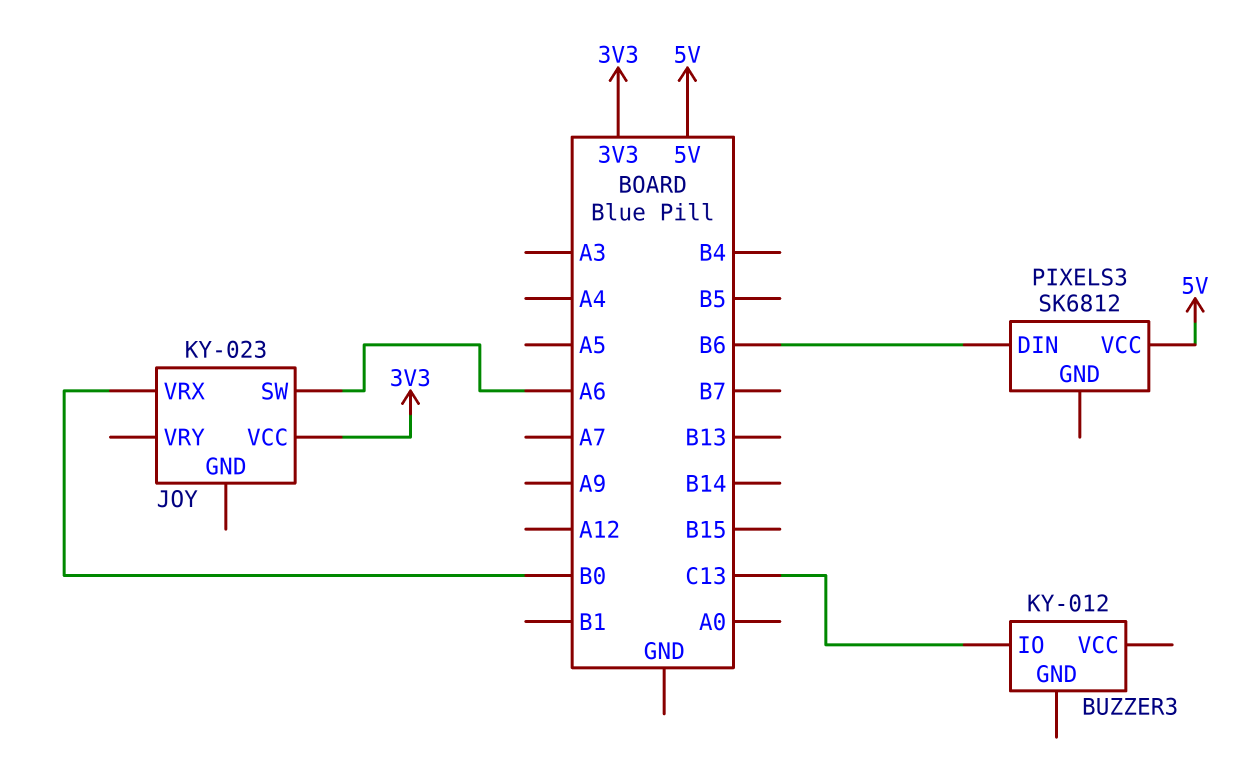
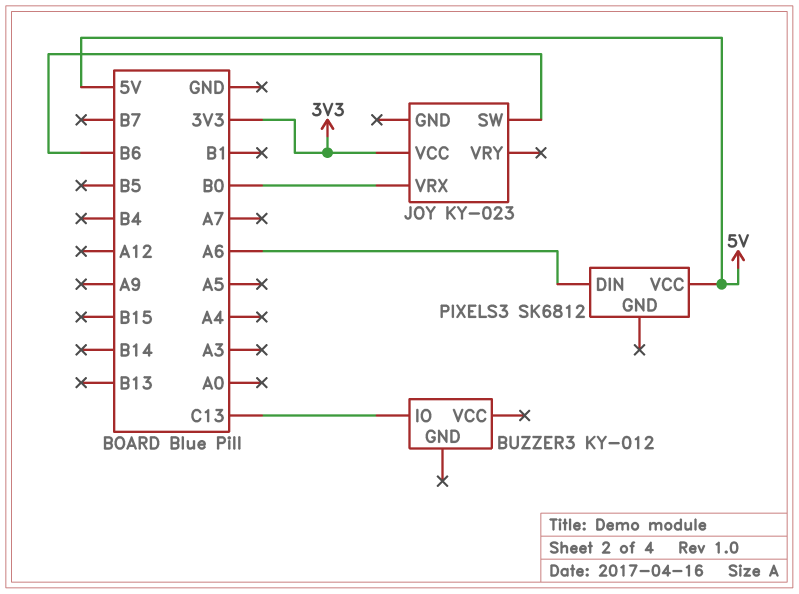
JOY pin SW: A6 -> B6
PIXELS3 pin DIN: B6 -> A6

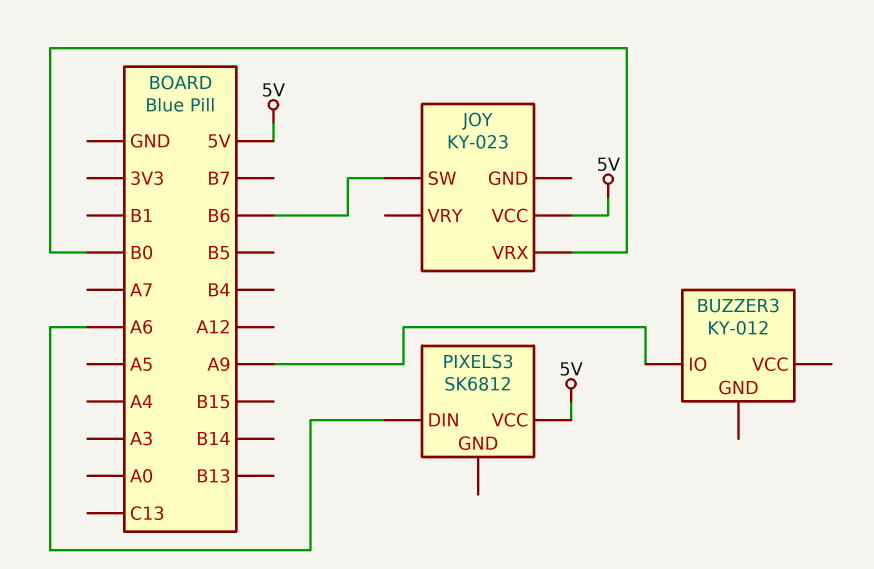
BUZZER3 pin IO: C13 -> A9
JOY pin VCC: 3V3 -> 5V

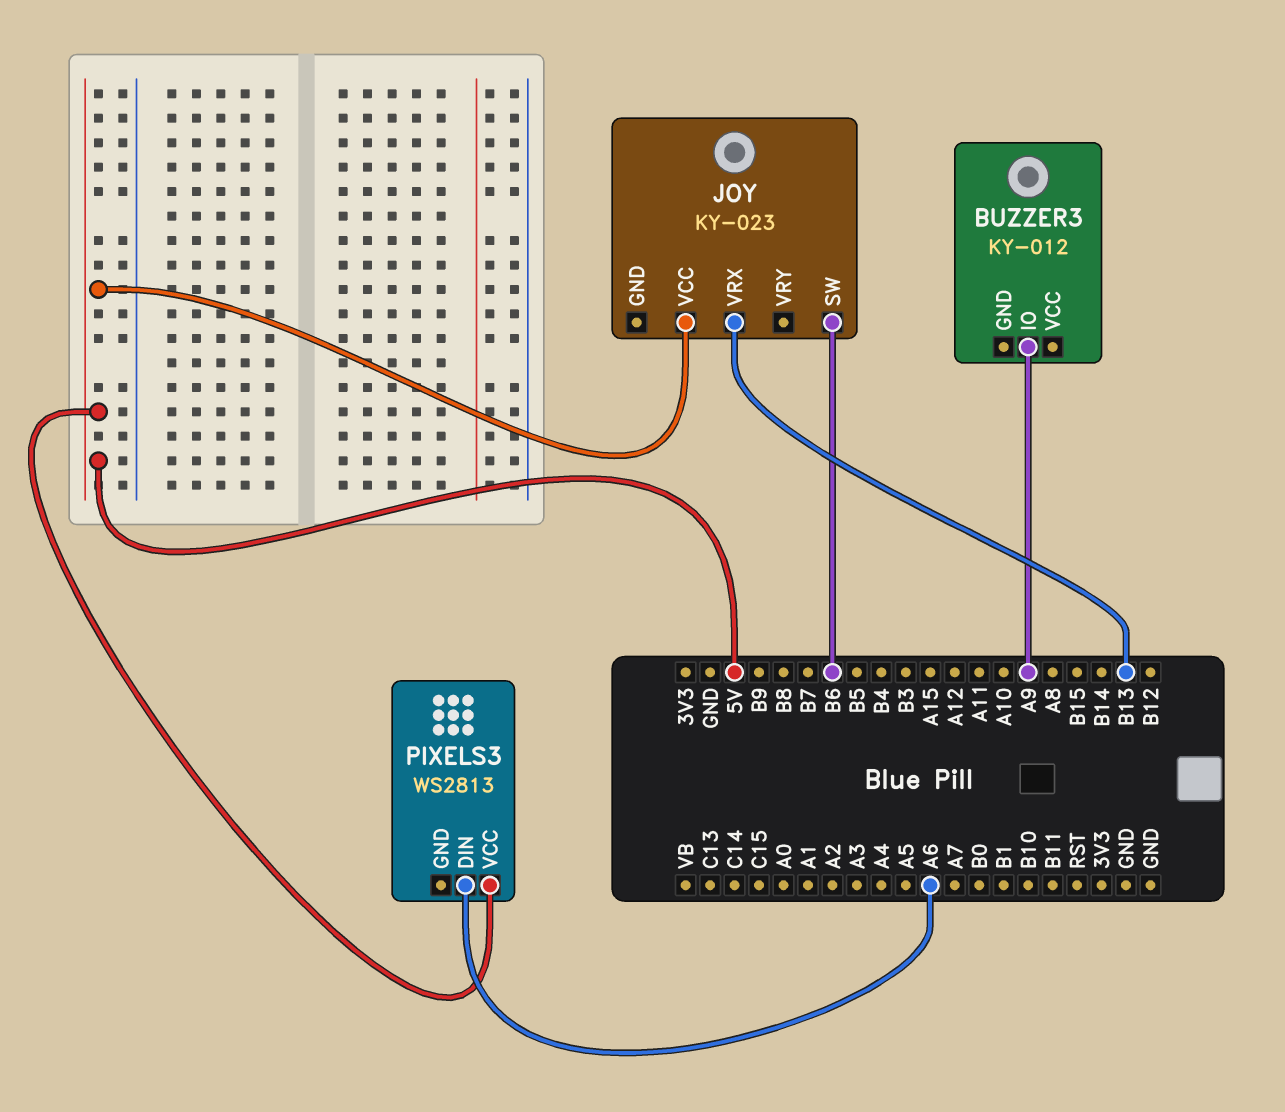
JOY pin VRX: B0 -> B13
PIXELS3: SK6812 -> WS2813

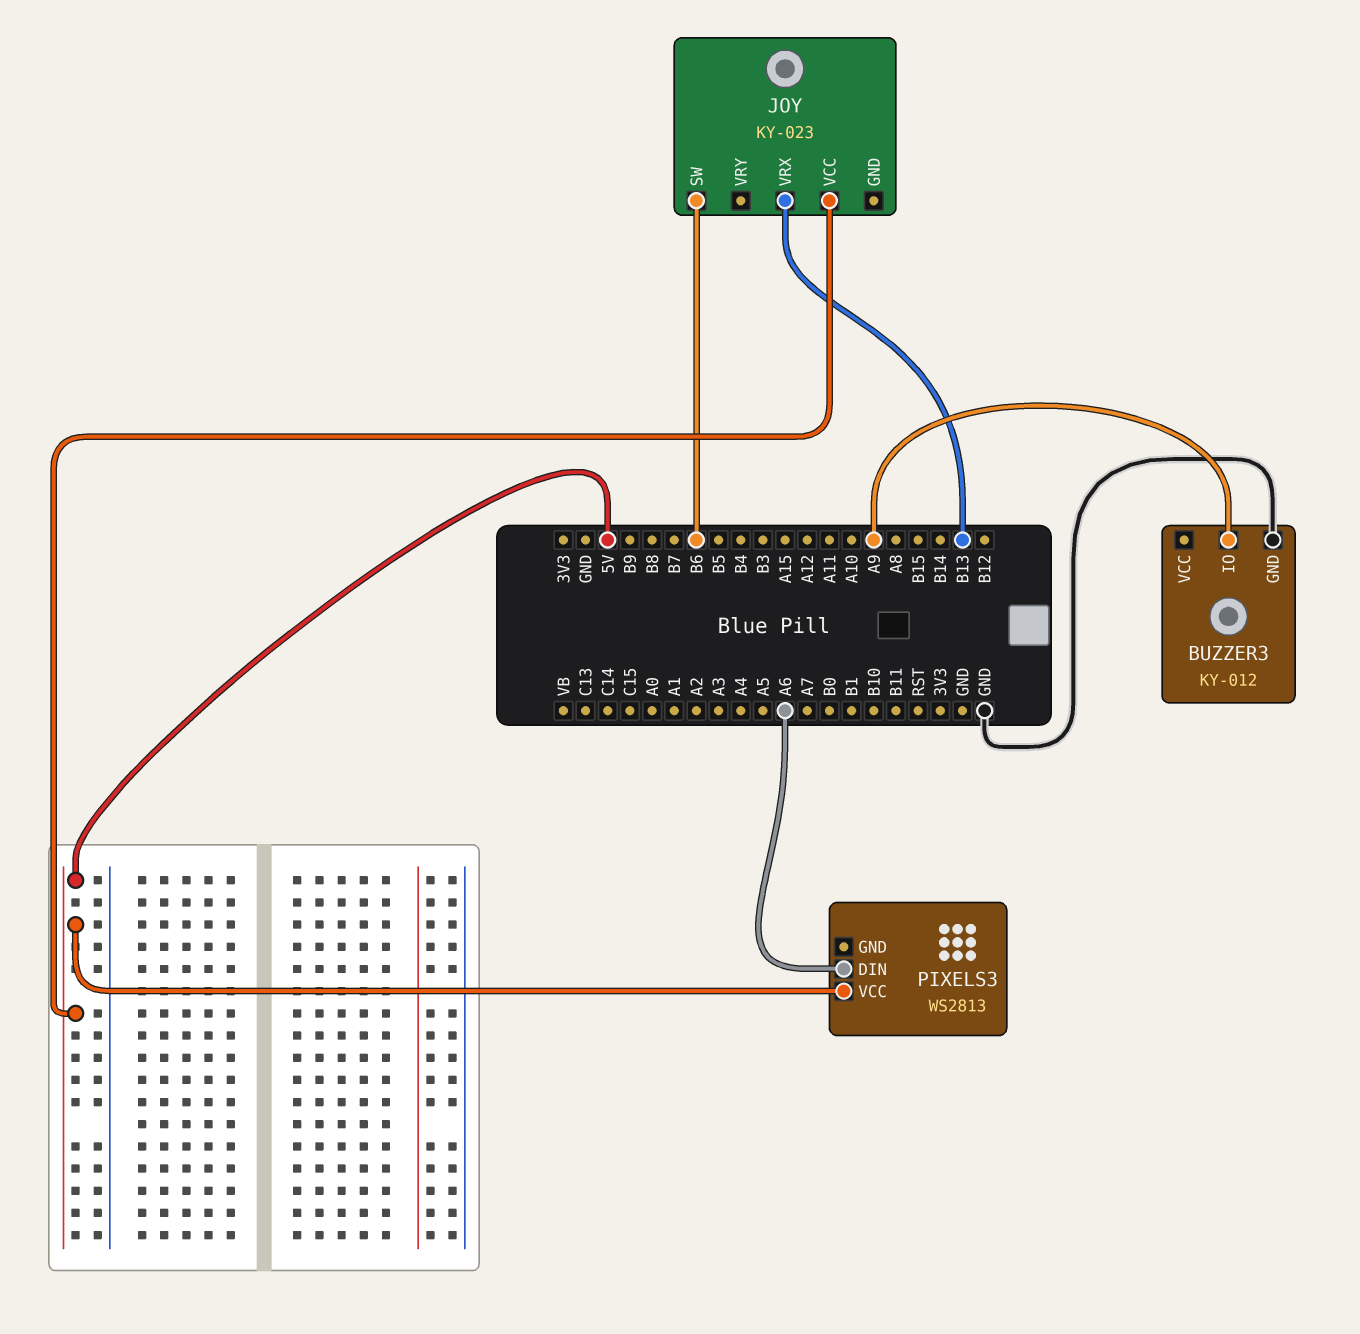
BUZZER3 pin GND: none -> GND

